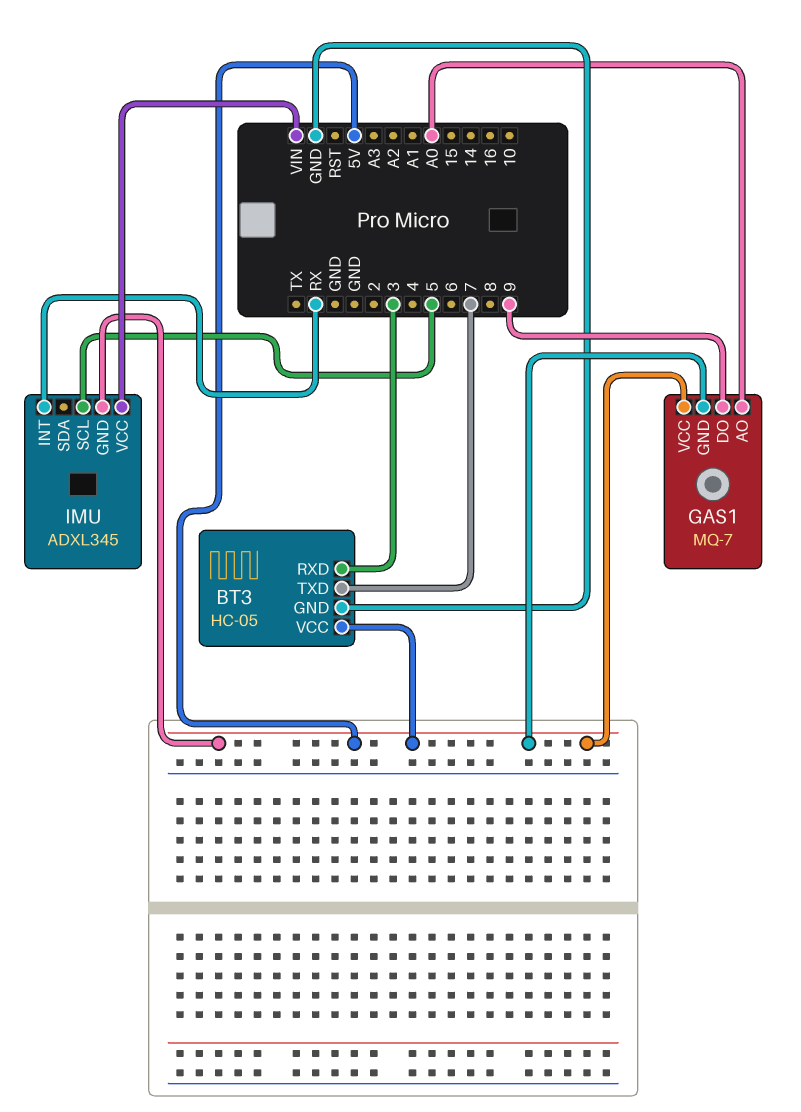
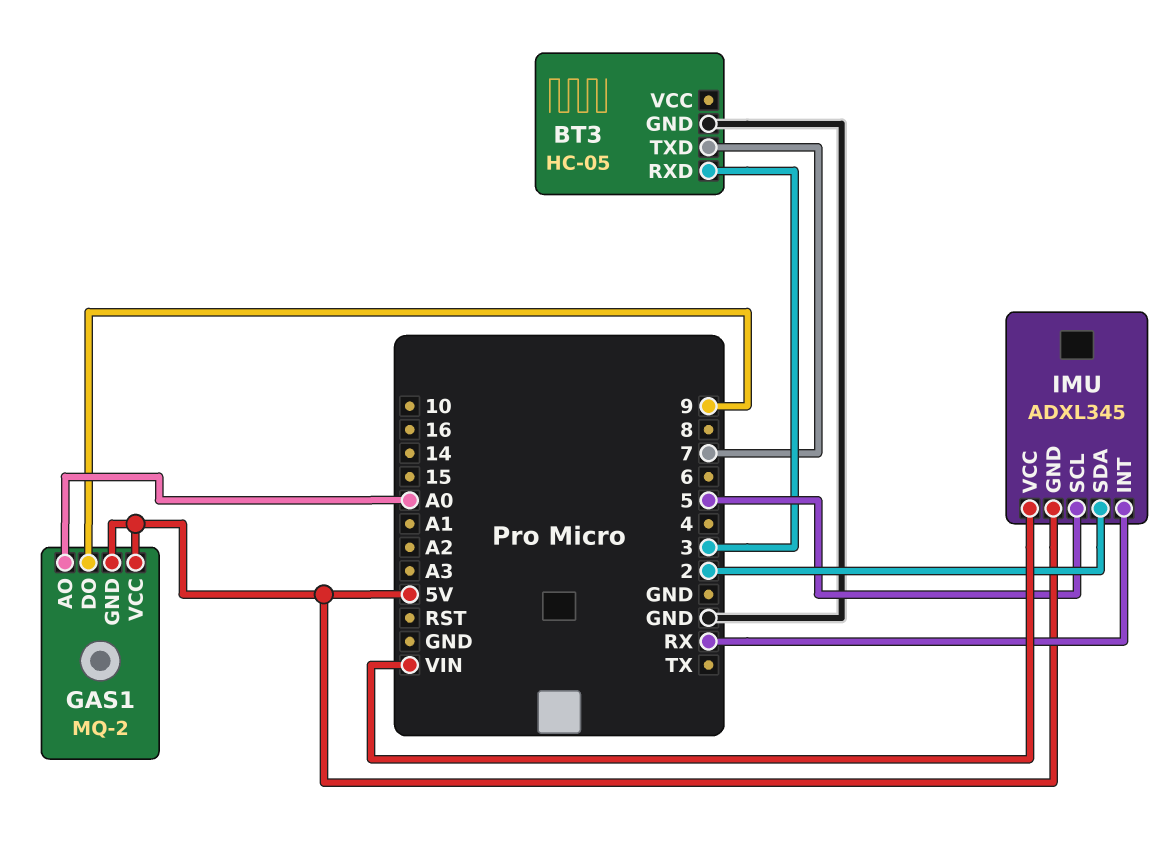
BT3 pin VCC: 5V -> none
GAS1: MQ-7 -> MQ-2
IMU pin SDA: none -> 2

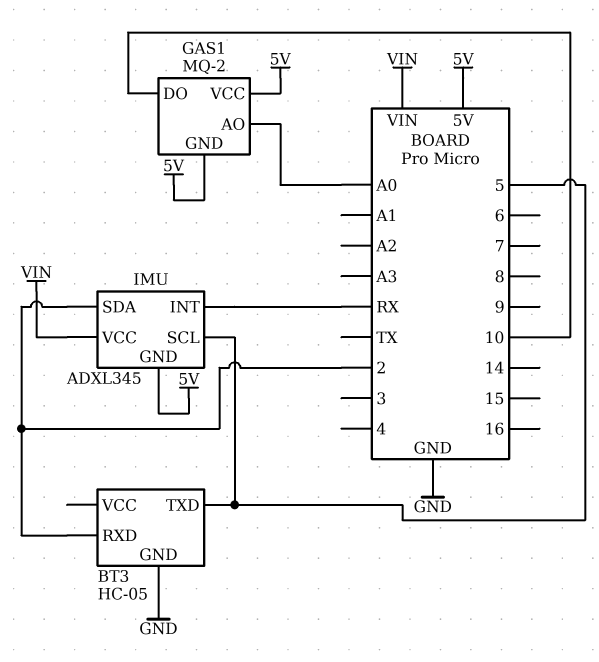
BT3 pin RXD: 3 -> 2
BT3 pin TXD: 7 -> 5
GAS1 pin DO: 9 -> 10

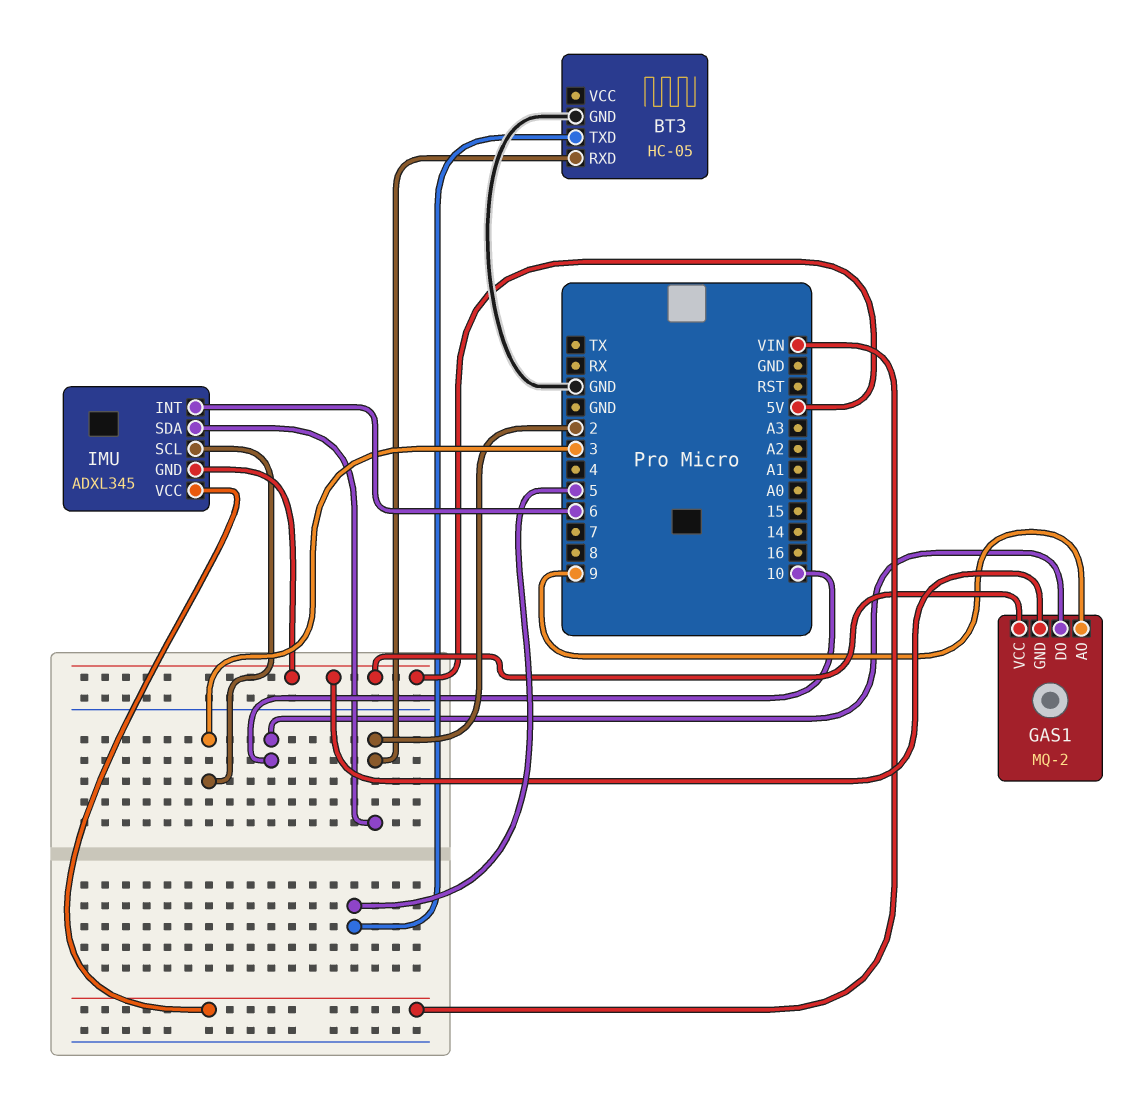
GAS1 pin AO: A0 -> 9
IMU pin INT: RX -> 6
IMU pin SCL: 5 -> 3

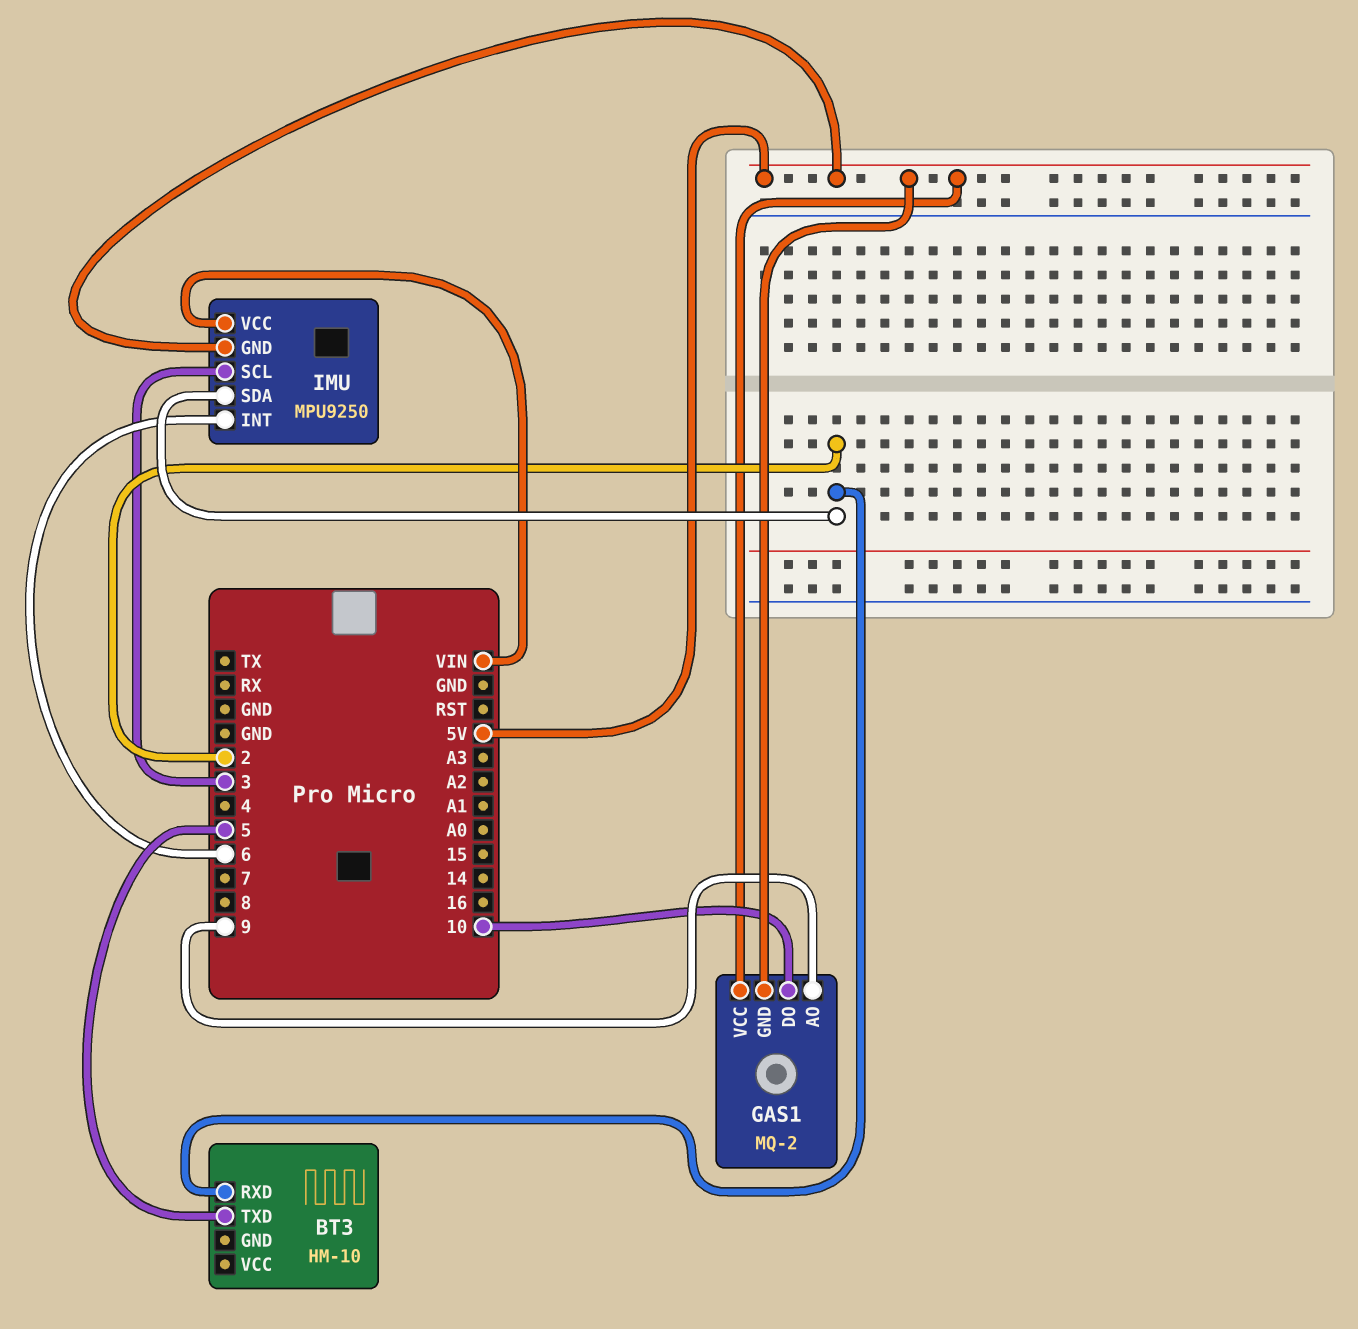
BT3: HC-05 -> HM-10
BT3 pin GND: GND -> none
IMU: ADXL345 -> MPU9250

